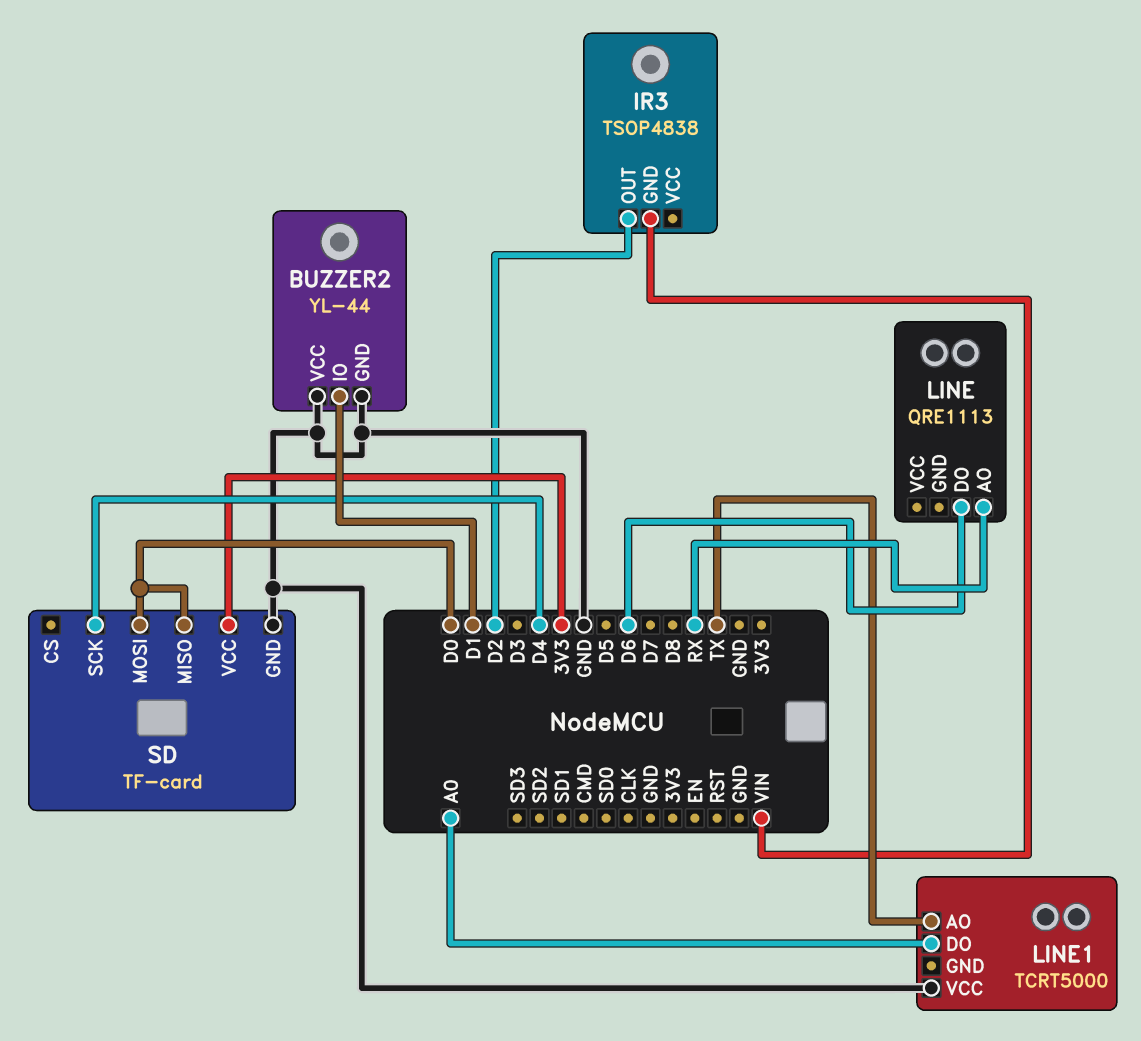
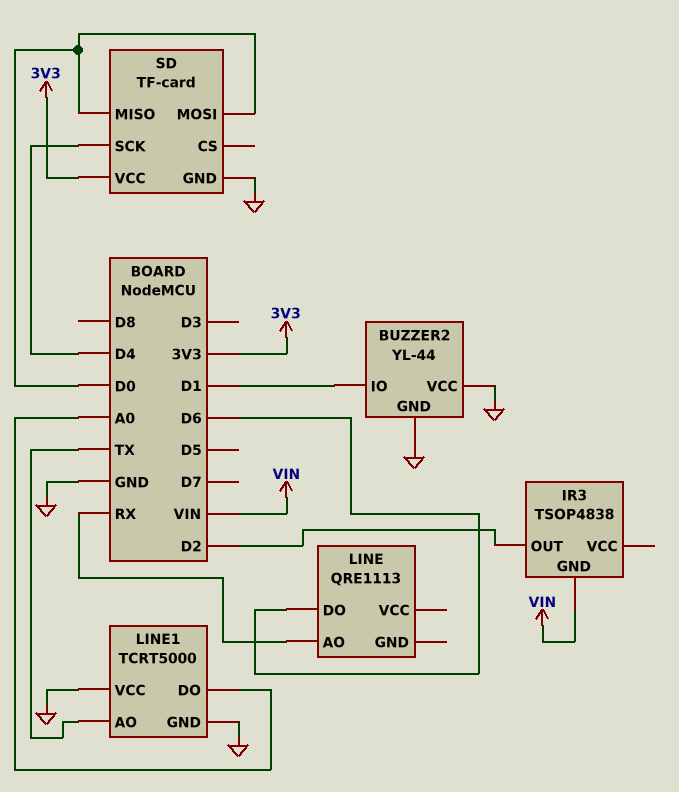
LINE1 pin GND: none -> GND

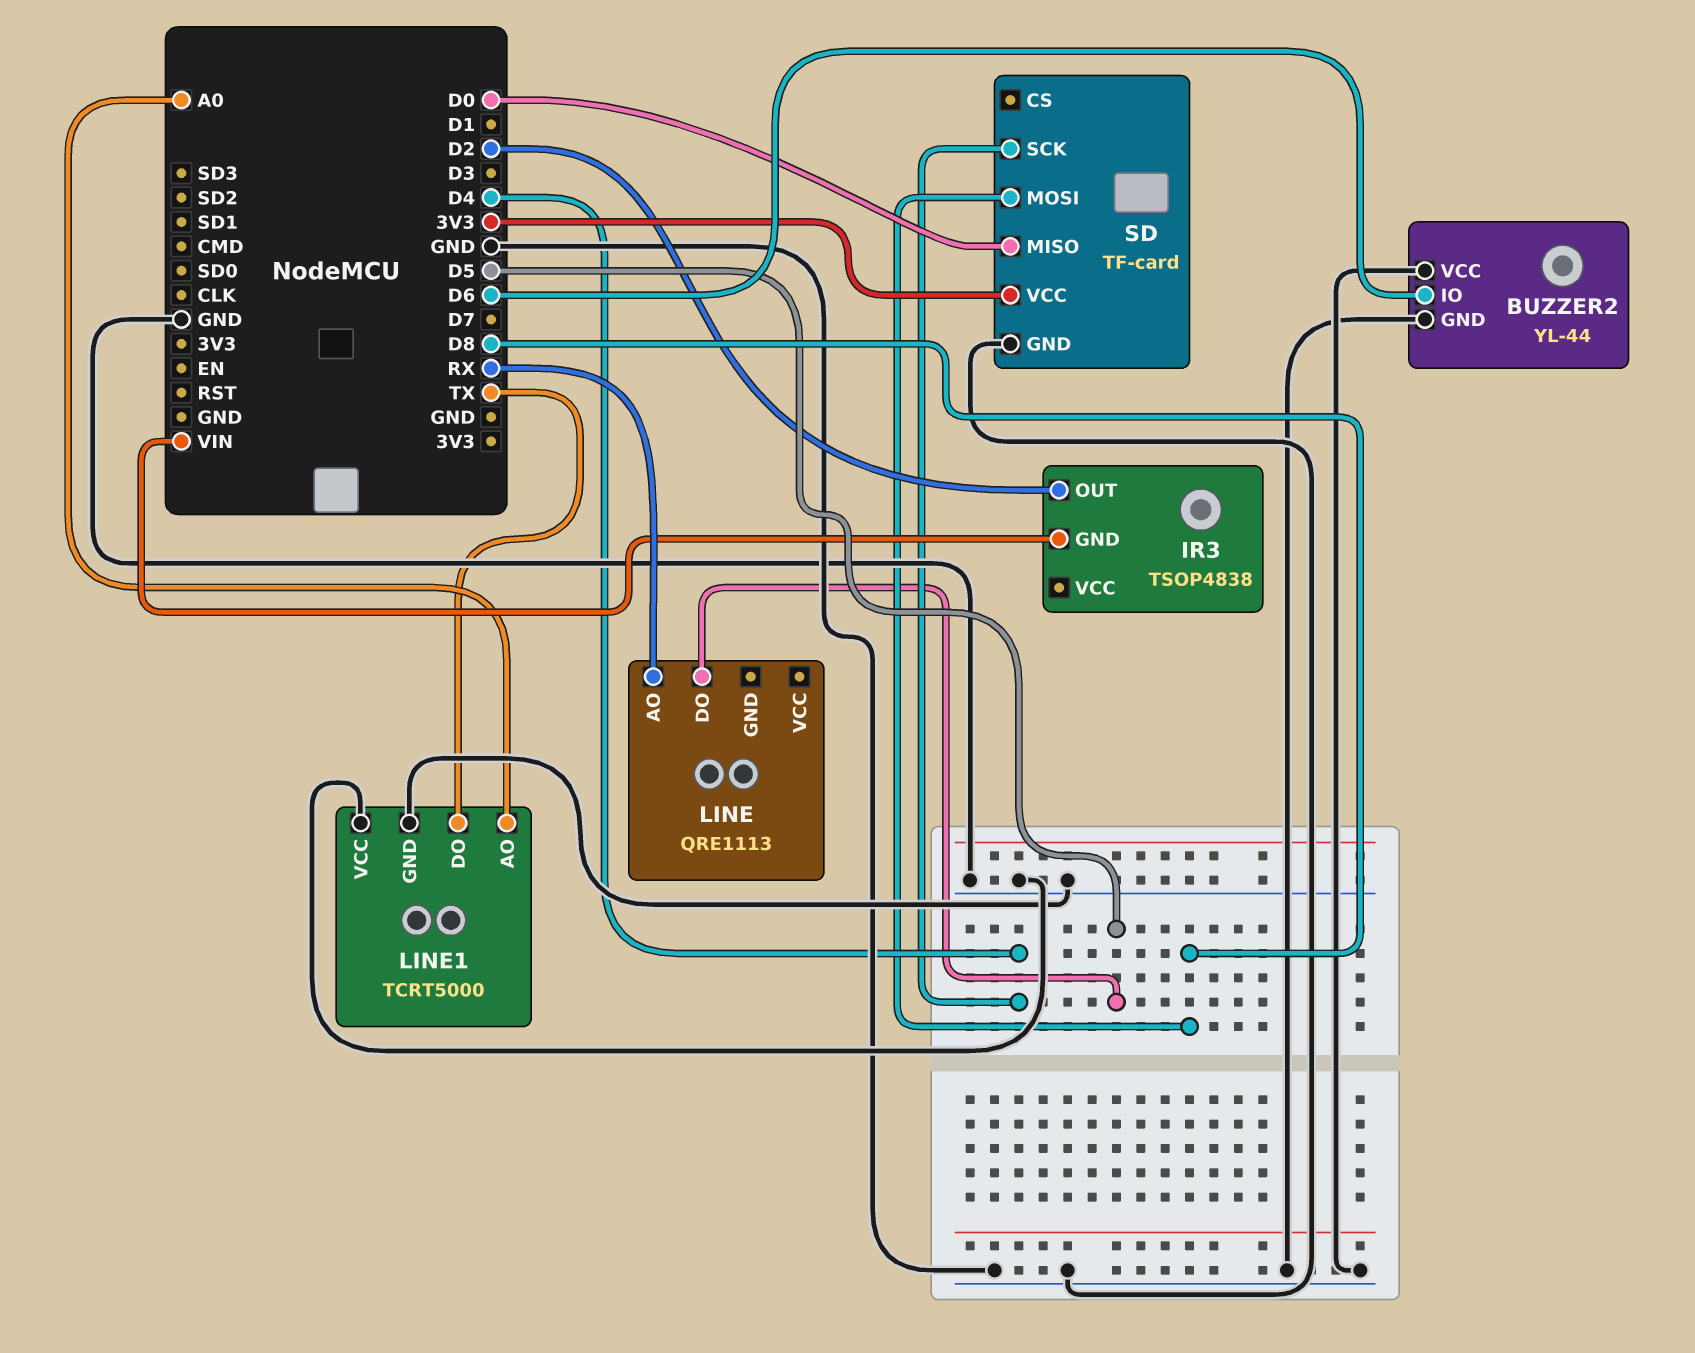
BUZZER2 pin IO: D1 -> D6
LINE pin DO: D6 -> D5
LINE1 pin AO: TX -> A0
LINE1 pin DO: A0 -> TX
SD pin MOSI: D0 -> D8

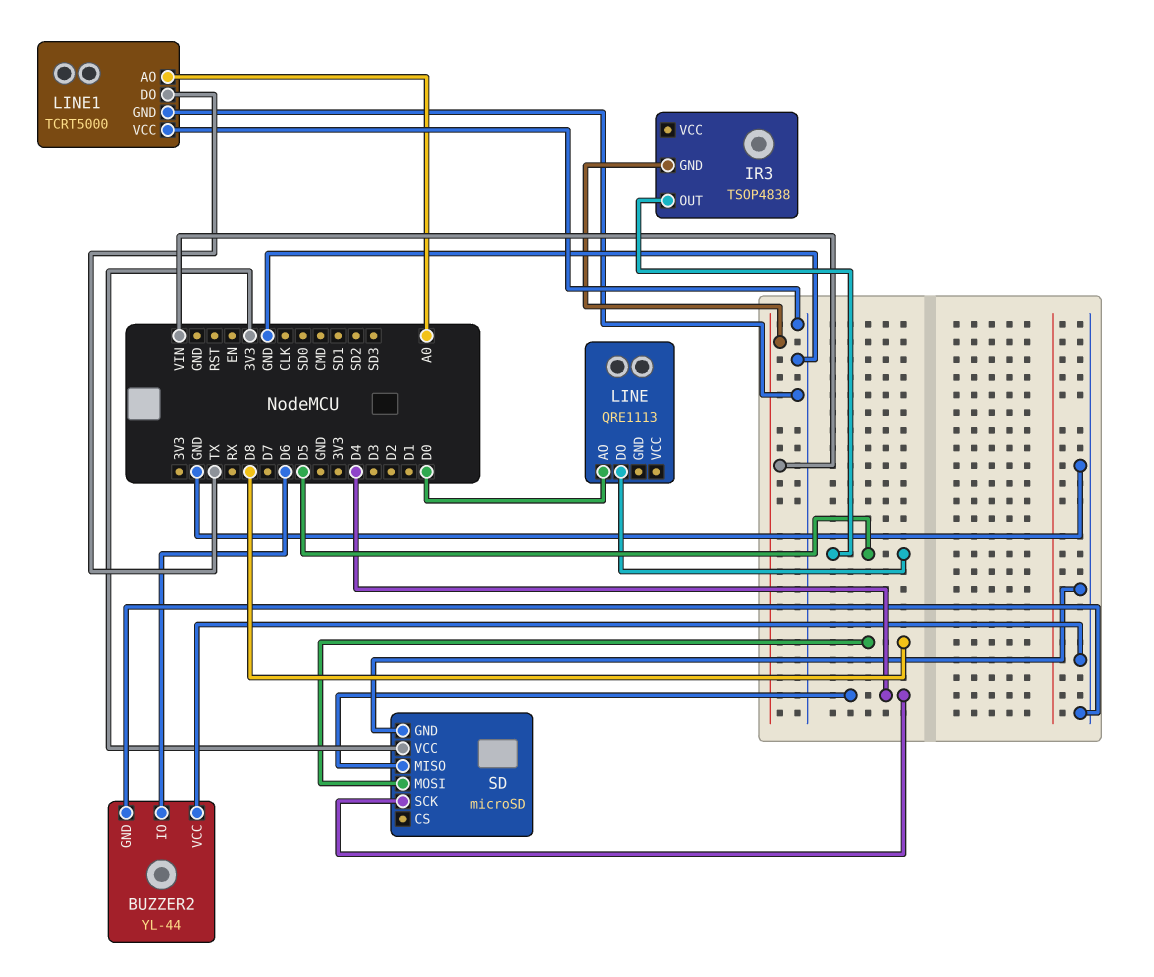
IR3 pin OUT: D2 -> D5
LINE pin AO: RX -> D0
SD: TF-card -> microSD
SD pin MISO: D0 -> D4

